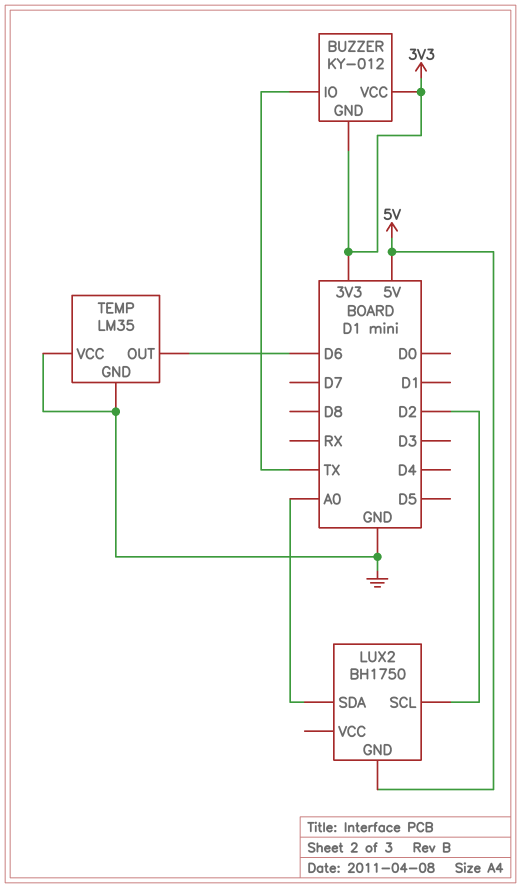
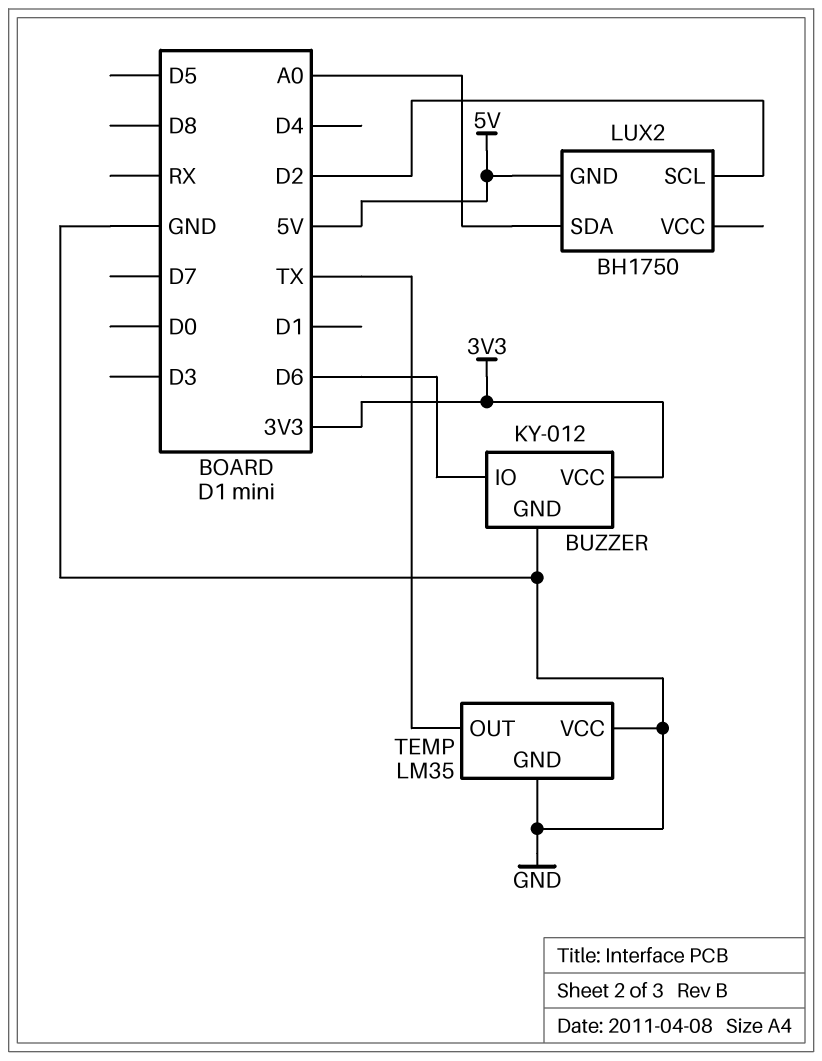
BUZZER pin GND: 3V3 -> GND
BUZZER pin IO: TX -> D6
TEMP pin OUT: D6 -> TX

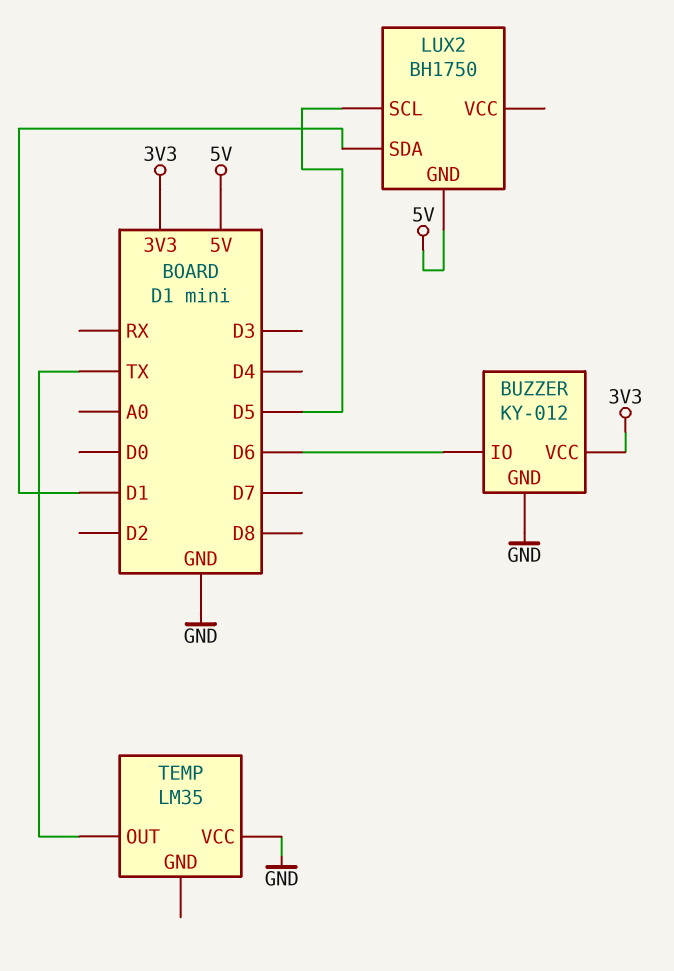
LUX2 pin SCL: D2 -> D5
LUX2 pin SDA: A0 -> D1
TEMP pin GND: GND -> none

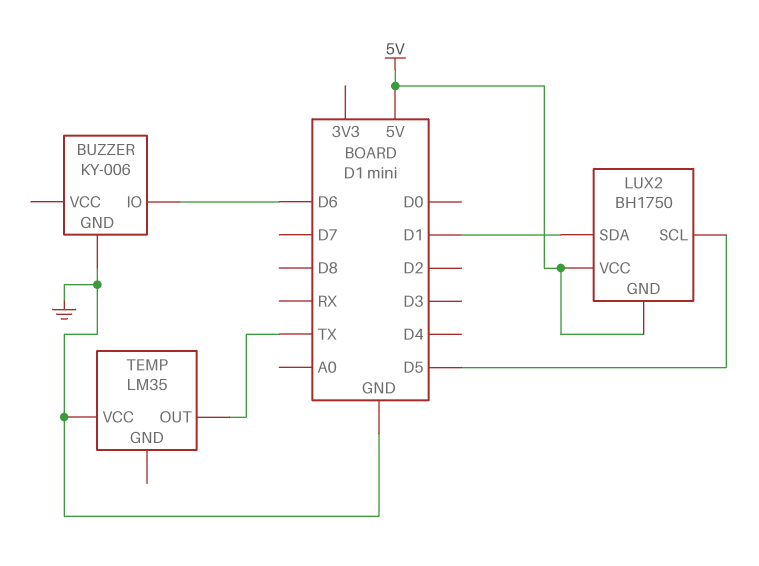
BUZZER: KY-012 -> KY-006
BUZZER pin VCC: 3V3 -> none
LUX2 pin VCC: none -> 5V

